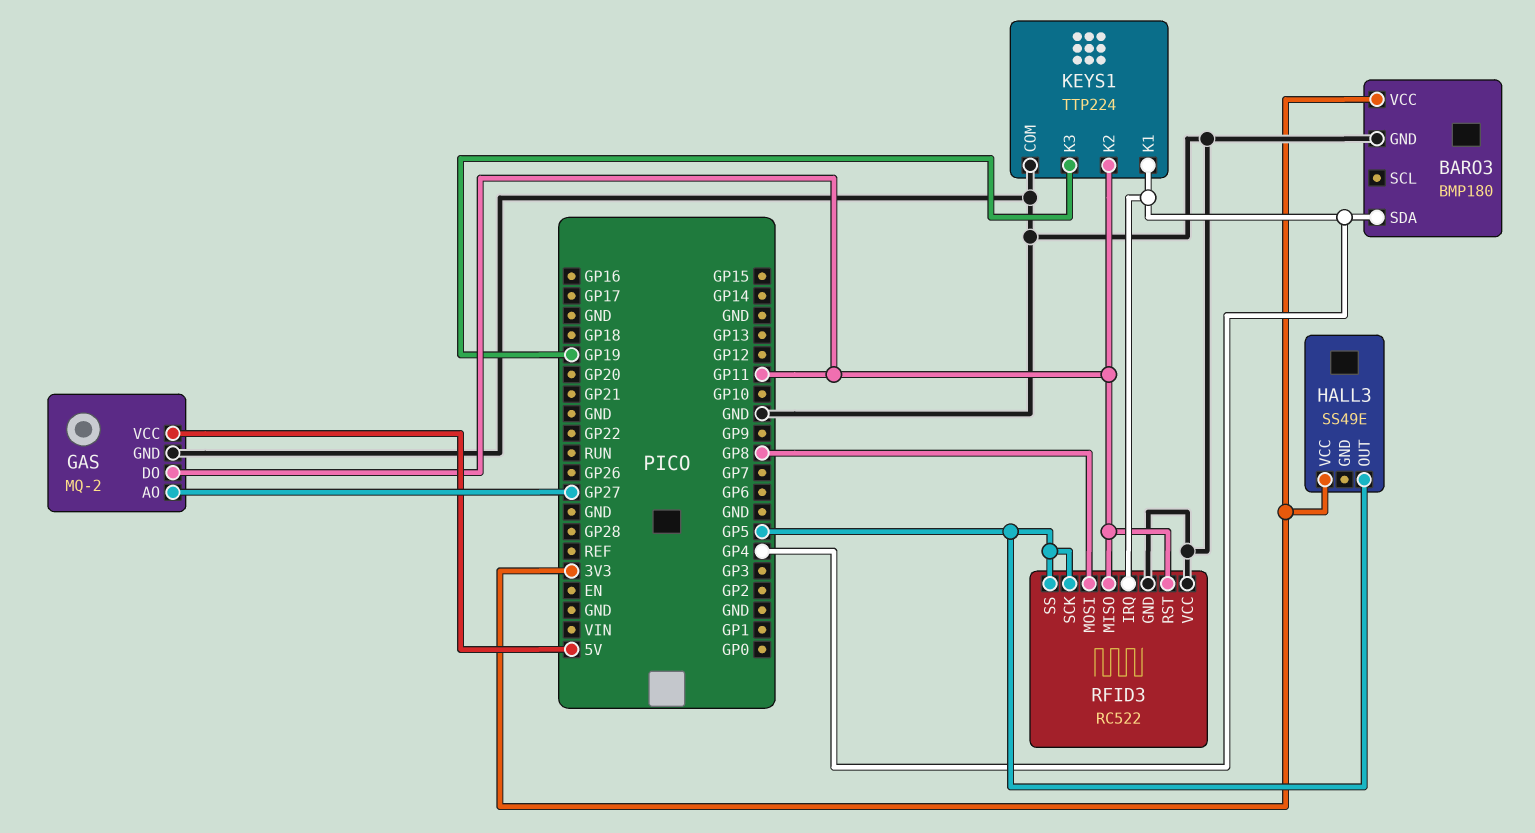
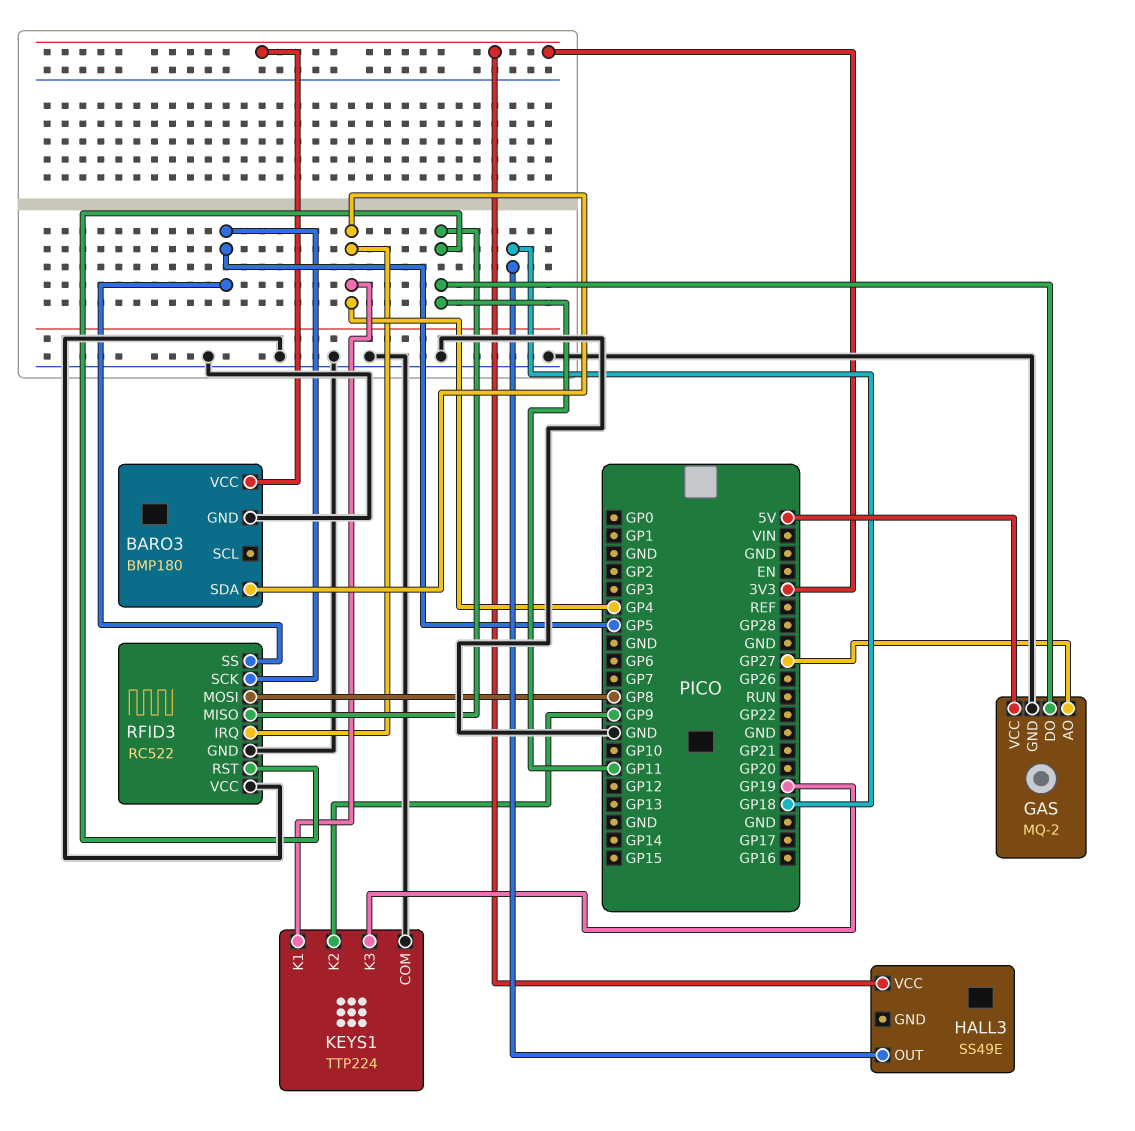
HALL3 pin OUT: GP5 -> GP18
KEYS1 pin K2: GP11 -> GP9

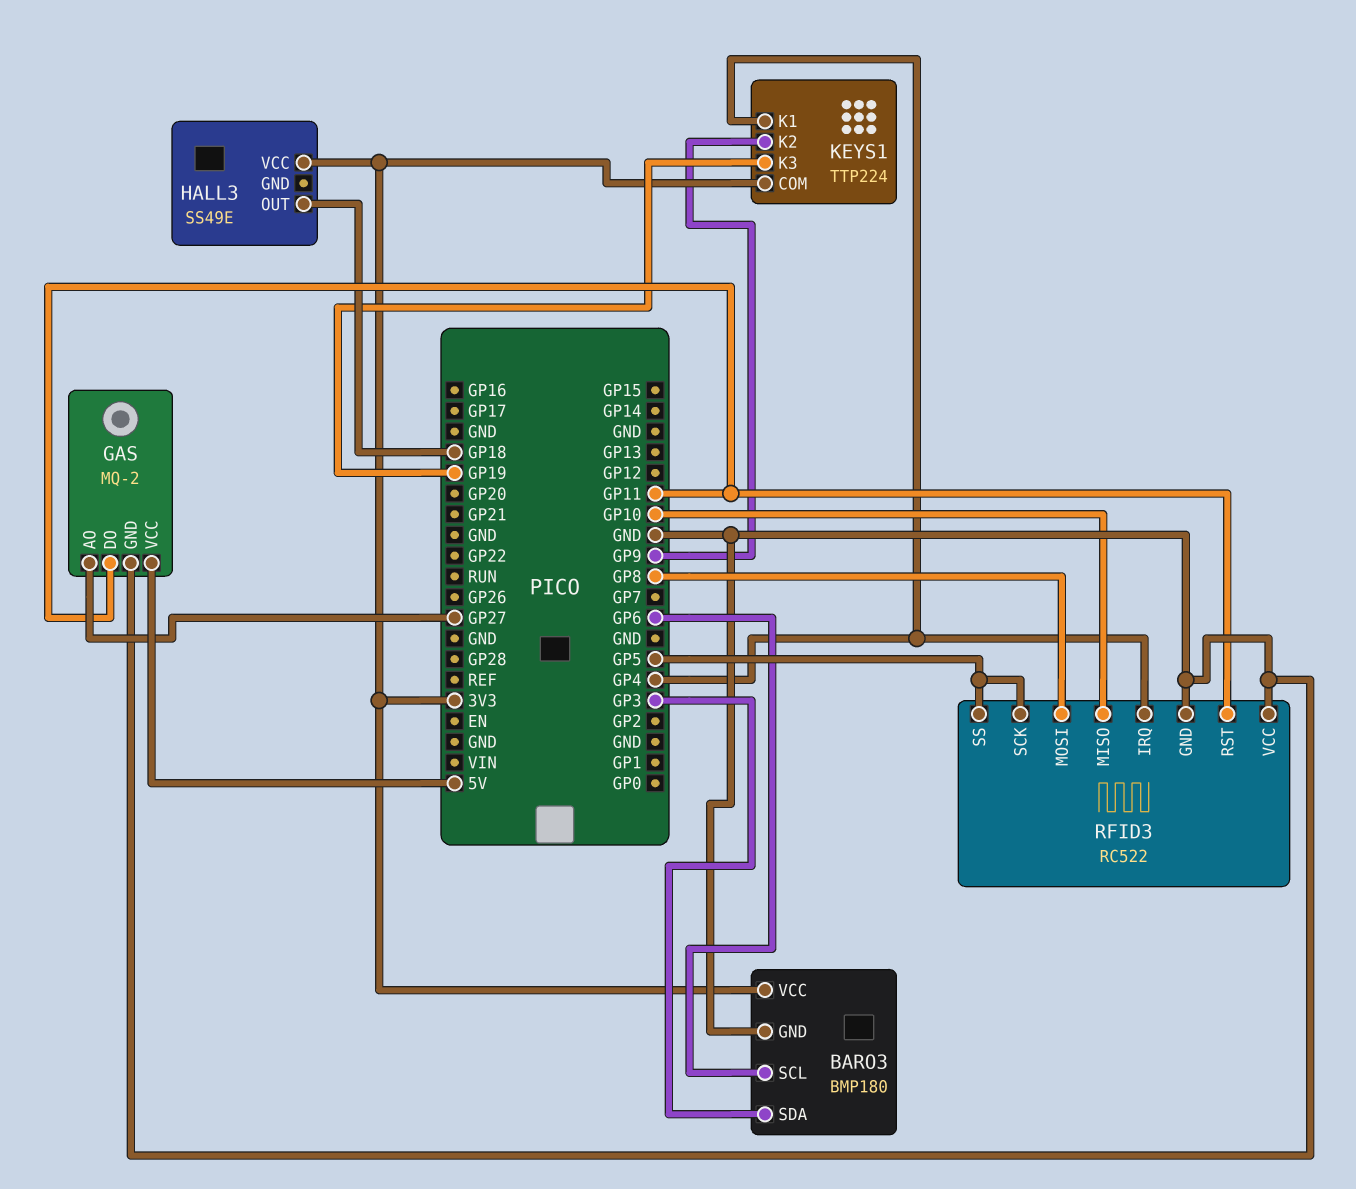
BARO3 pin SCL: none -> GP6
BARO3 pin SDA: GP4 -> GP3
KEYS1 pin COM: GND -> 3V3
RFID3 pin MISO: GP11 -> GP10

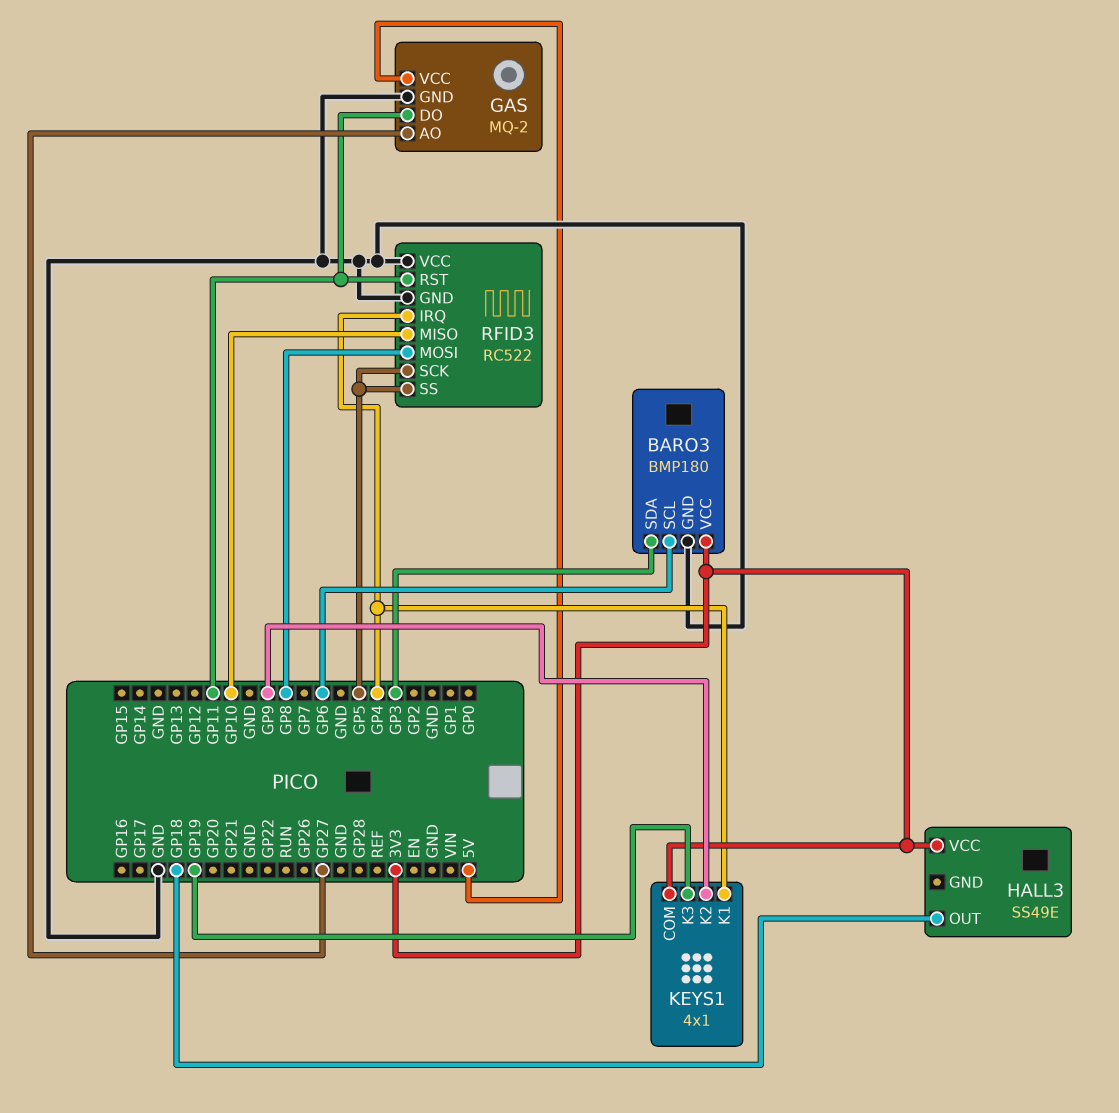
KEYS1: TTP224 -> 4x1

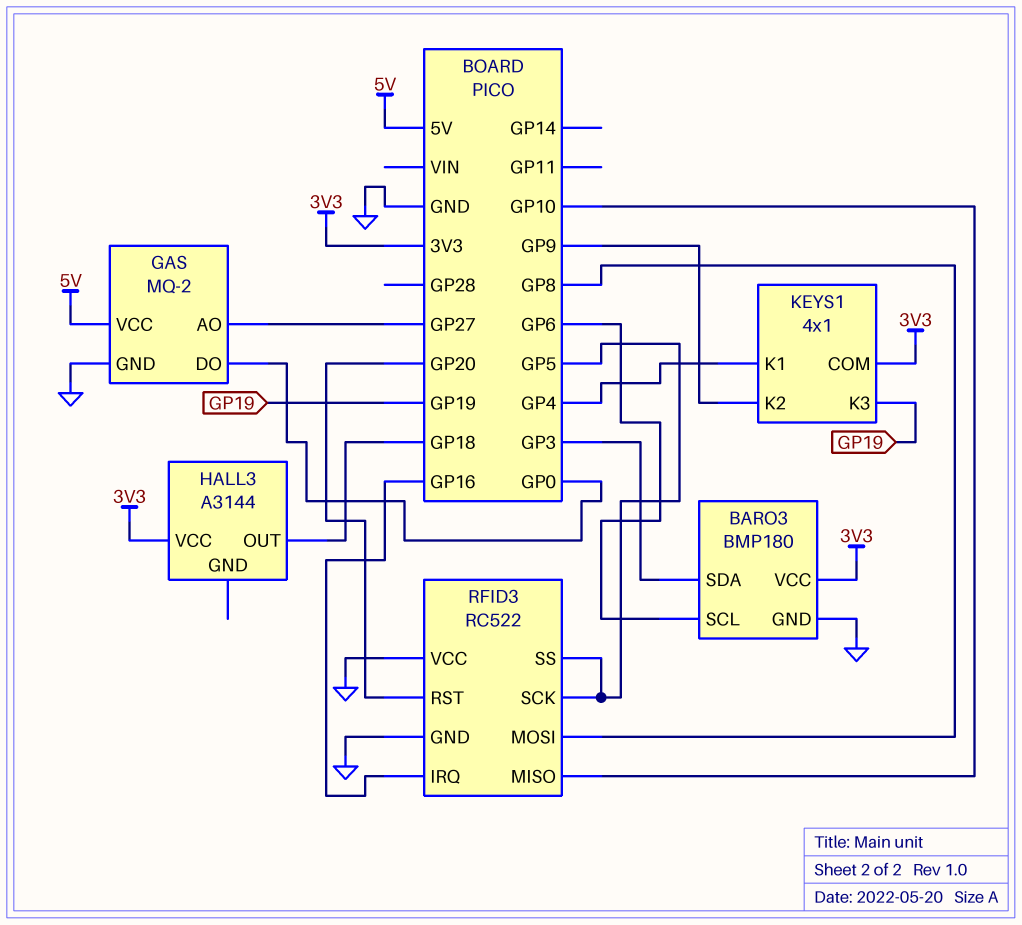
GAS pin DO: GP11 -> GP0
HALL3: SS49E -> A3144
RFID3 pin IRQ: GP4 -> GP16
RFID3 pin RST: GP11 -> GP20

